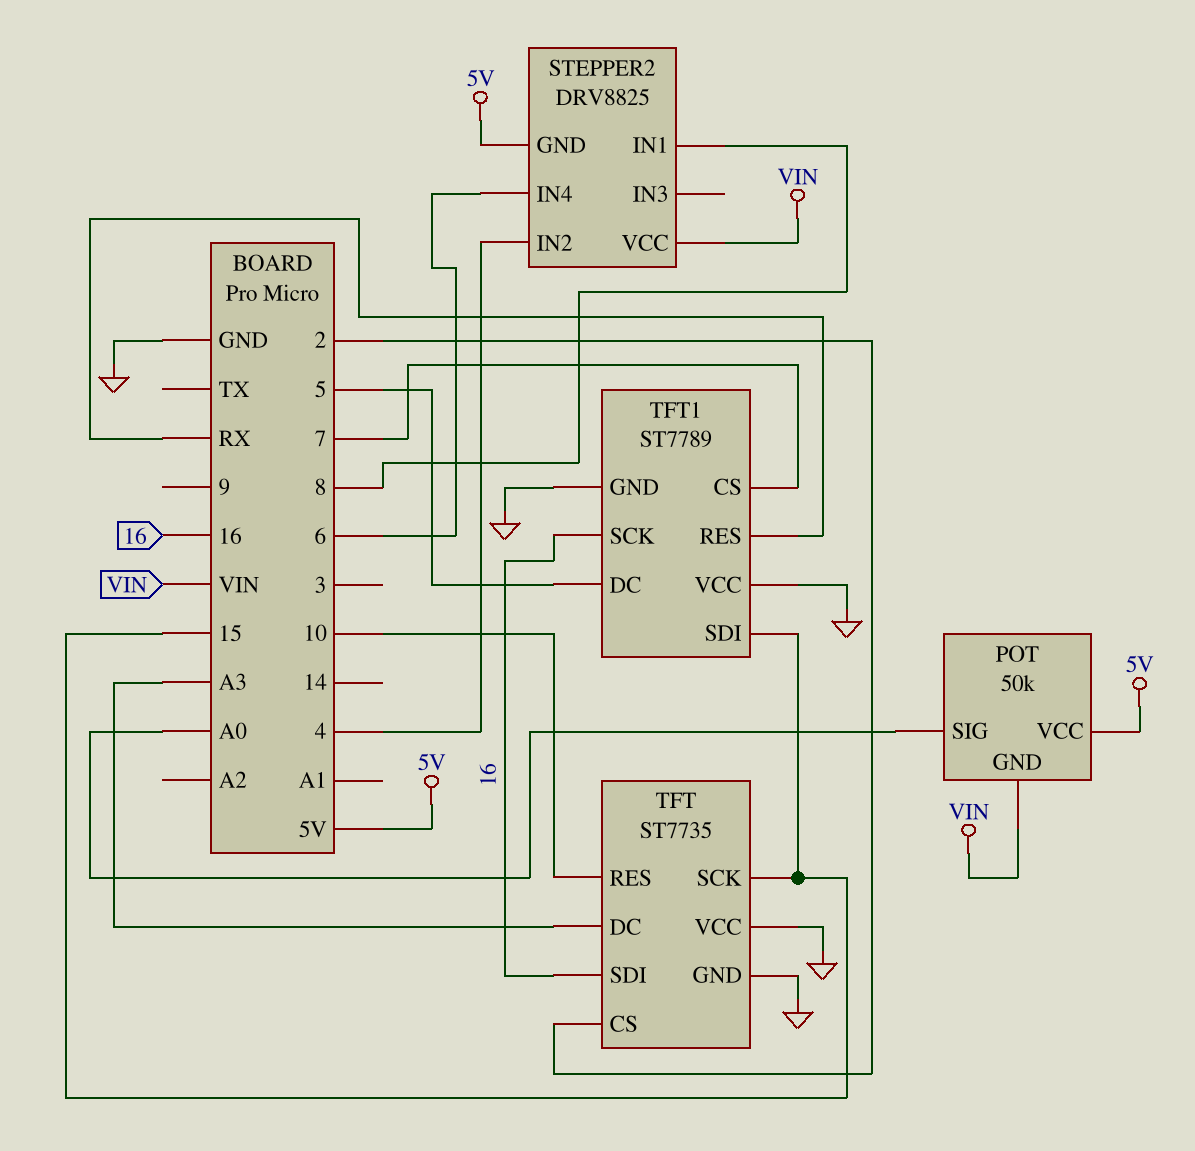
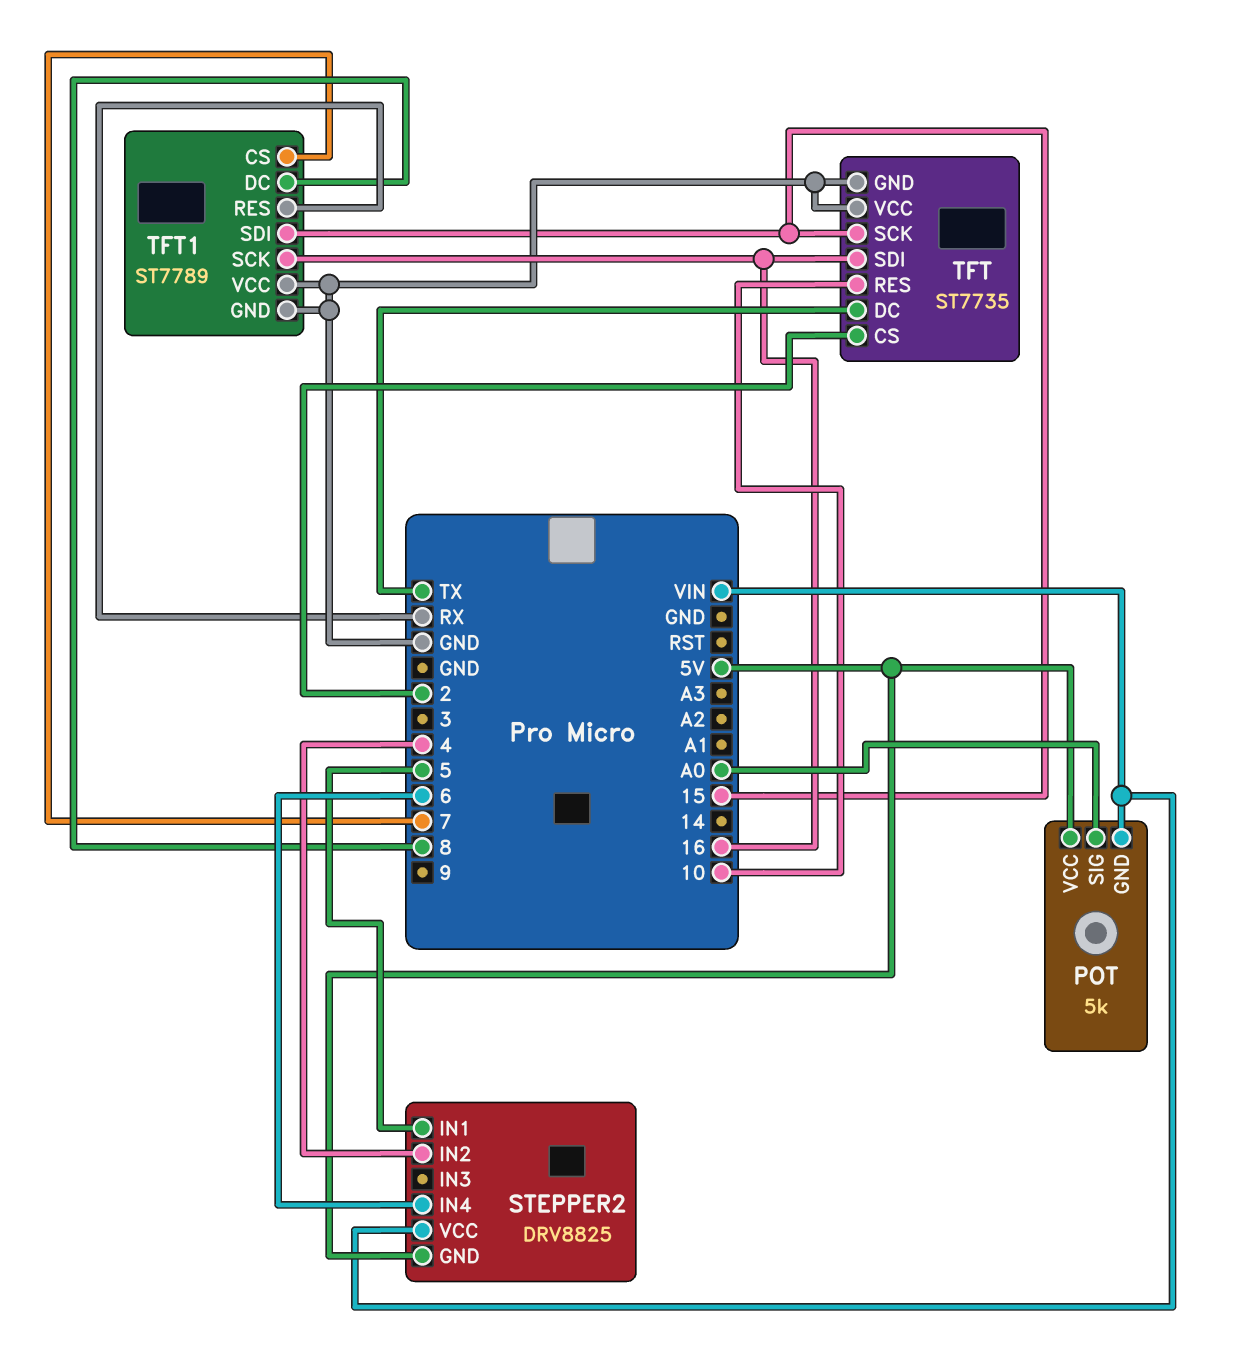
POT: 50k -> 5k
STEPPER2 pin IN1: 8 -> 5
TFT pin DC: A3 -> TX
TFT1 pin DC: 5 -> 8

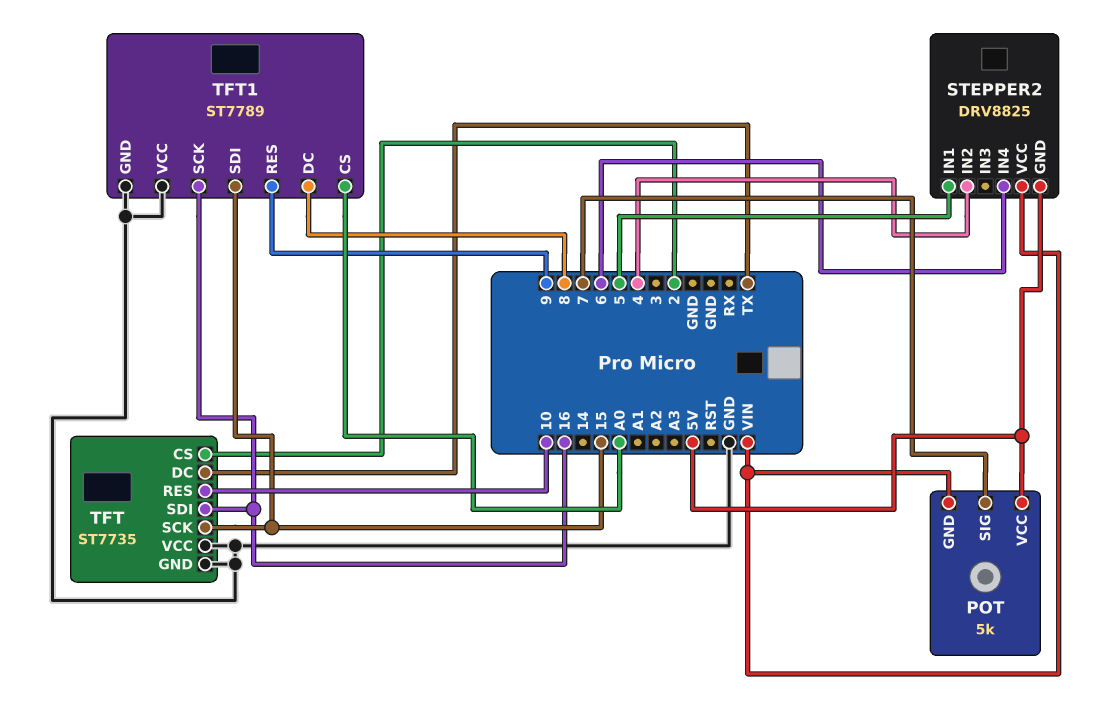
POT pin SIG: A0 -> 7
TFT1 pin CS: 7 -> A0
TFT1 pin RES: RX -> 9

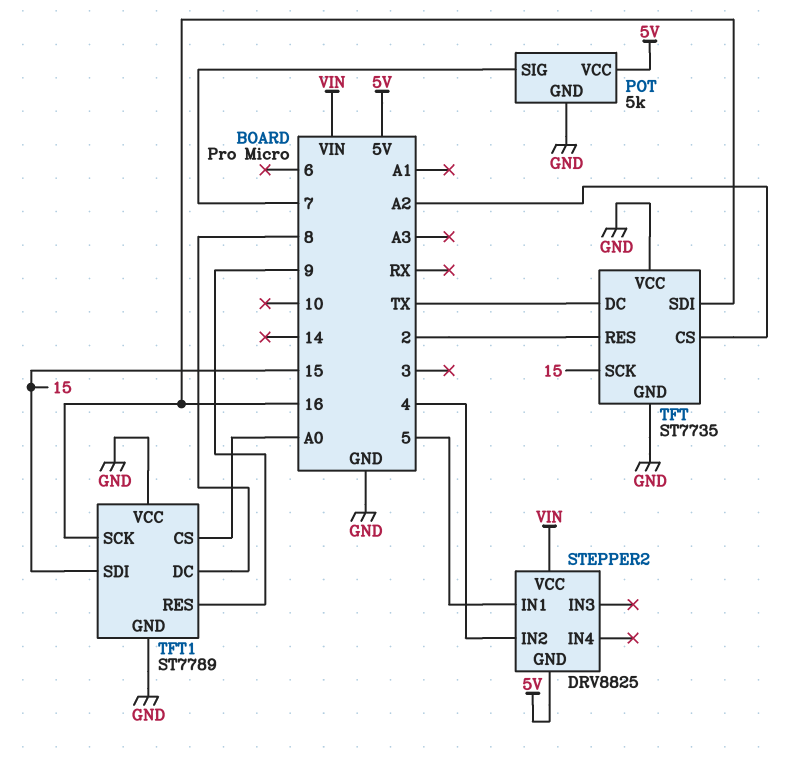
POT pin GND: VIN -> GND
STEPPER2 pin IN4: 6 -> none
TFT pin CS: 2 -> A2
TFT pin RES: 10 -> 2

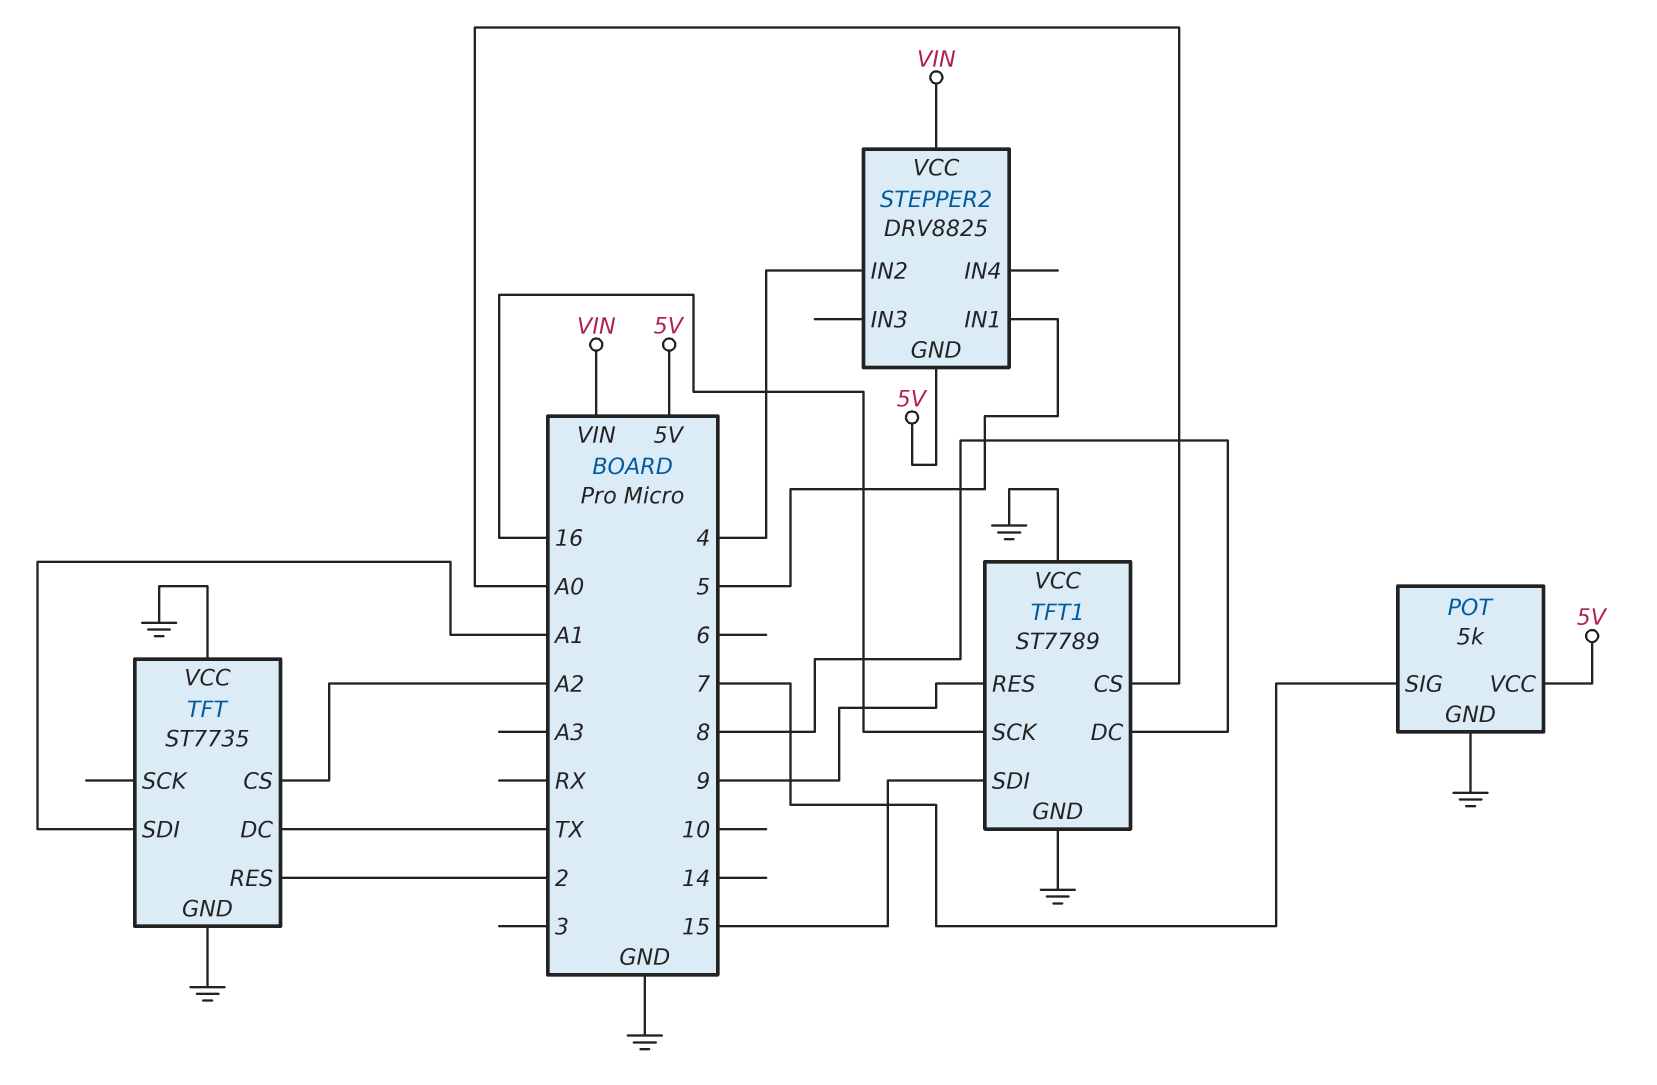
TFT pin SCK: 15 -> none
TFT pin SDI: 16 -> A1

